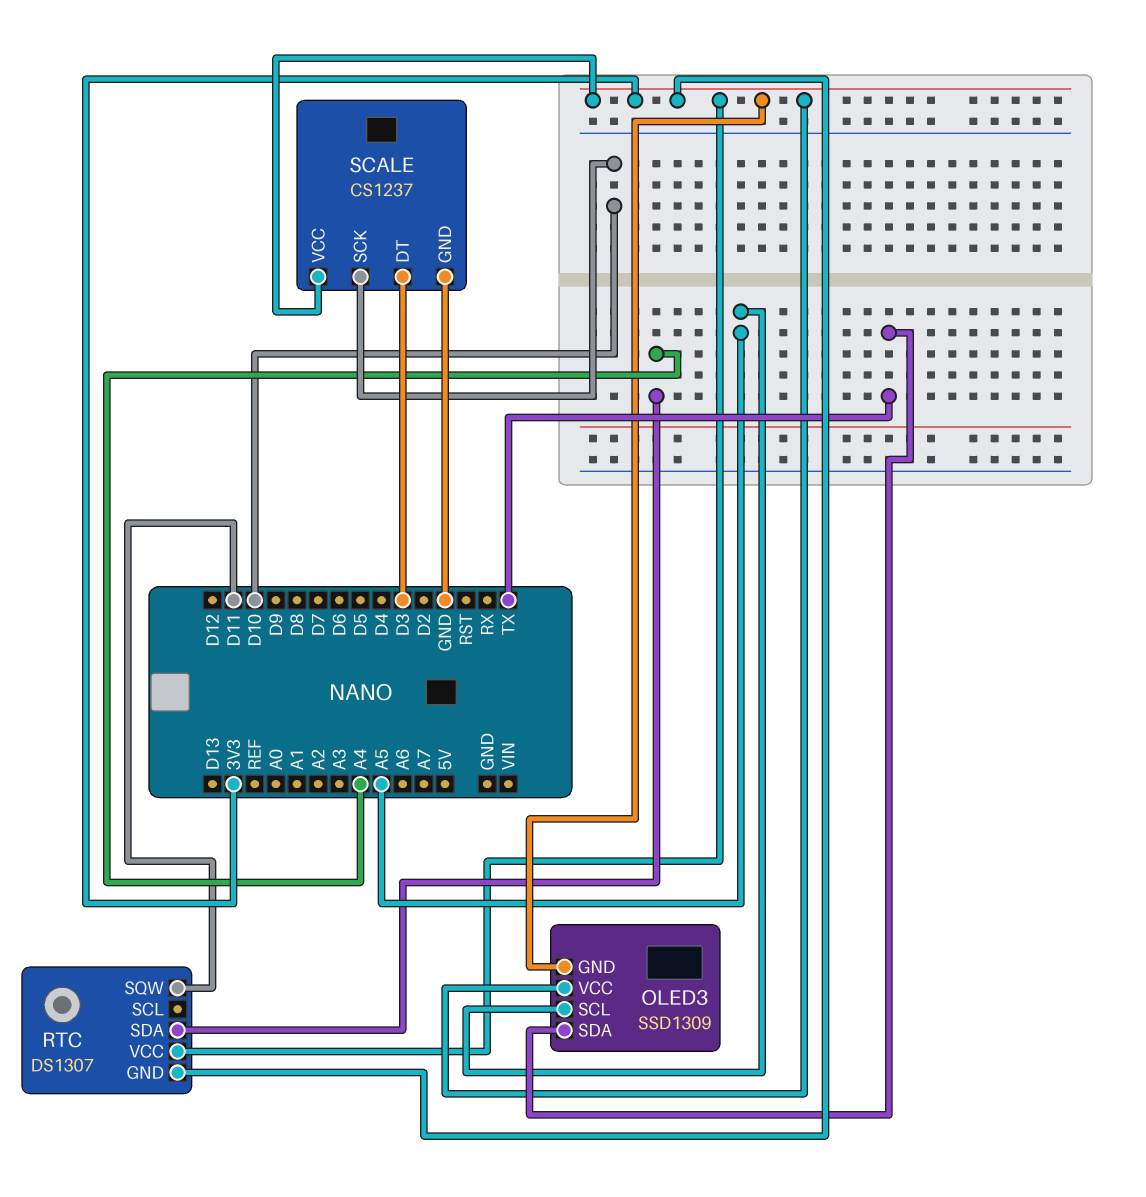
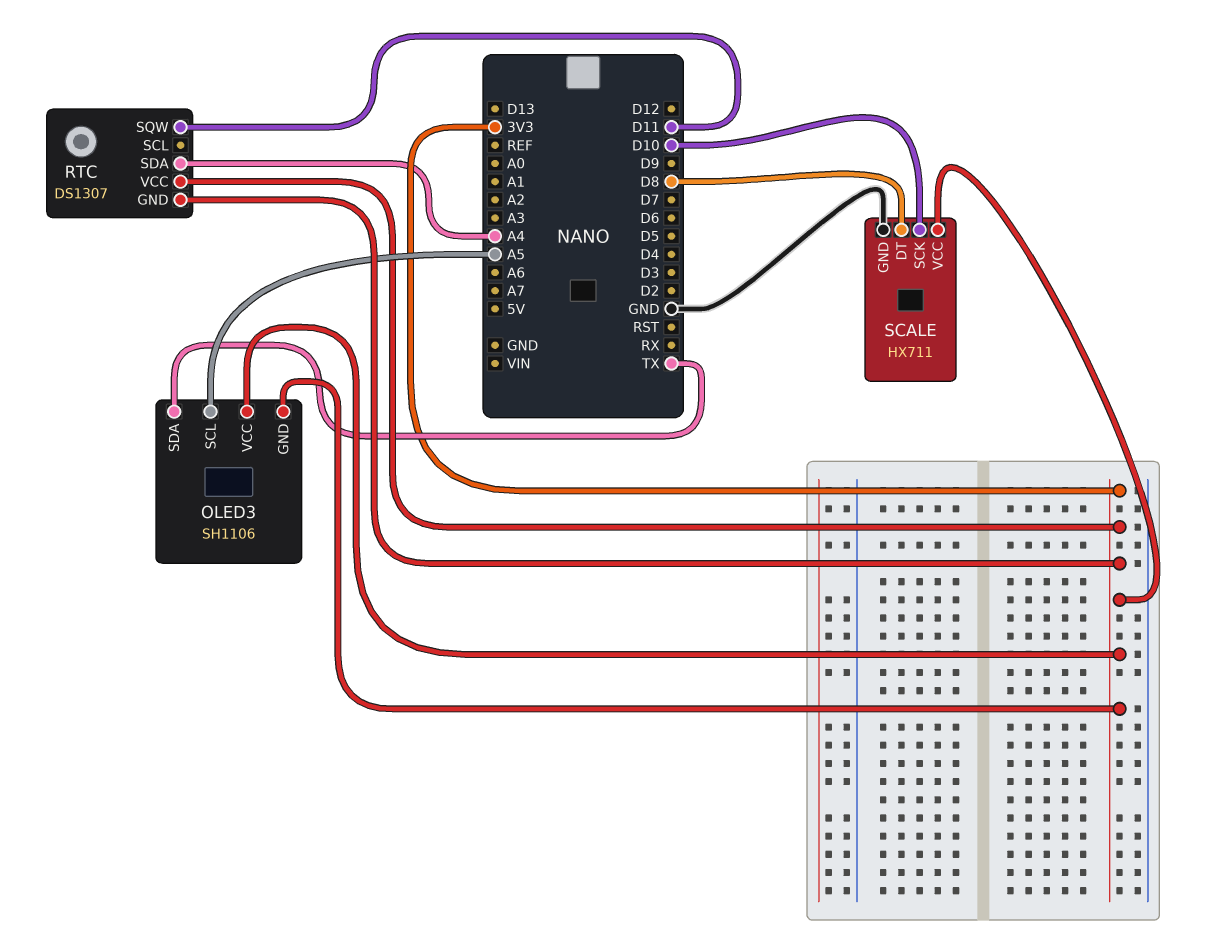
OLED3: SSD1309 -> SH1106
SCALE: CS1237 -> HX711
SCALE pin DT: D3 -> D8

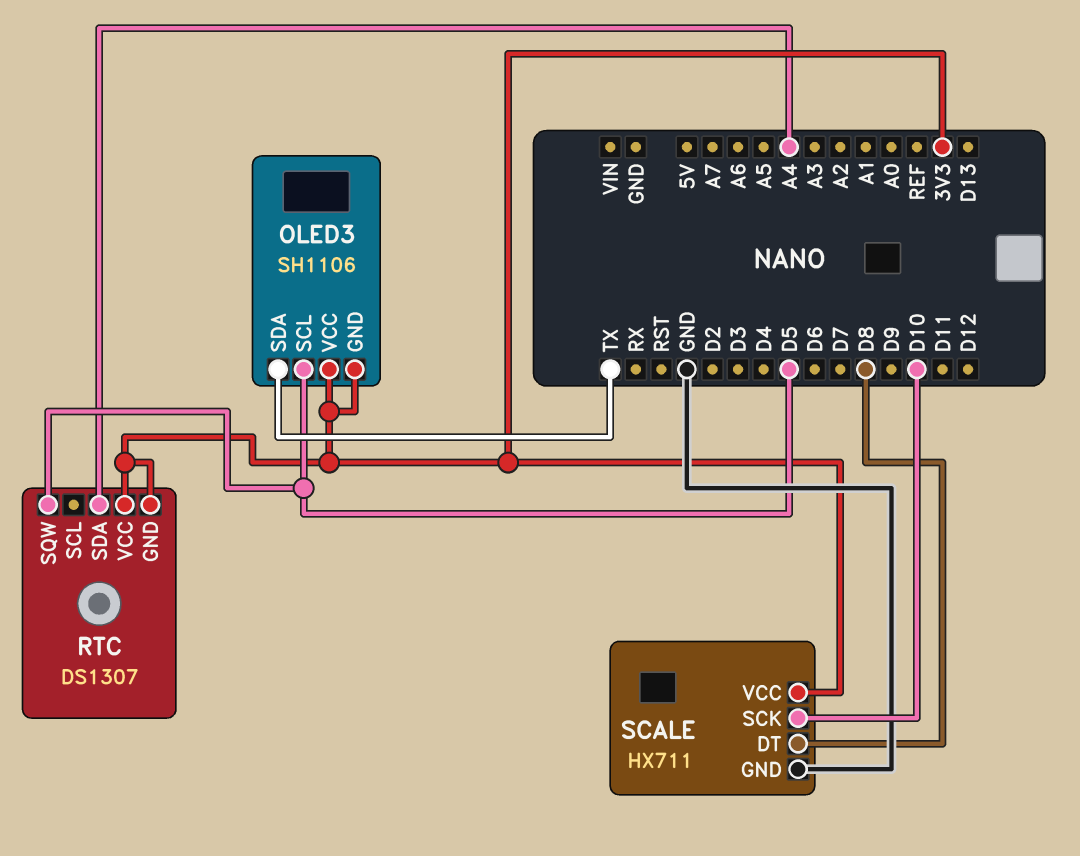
OLED3 pin SCL: A5 -> D5
RTC pin SQW: D11 -> D5

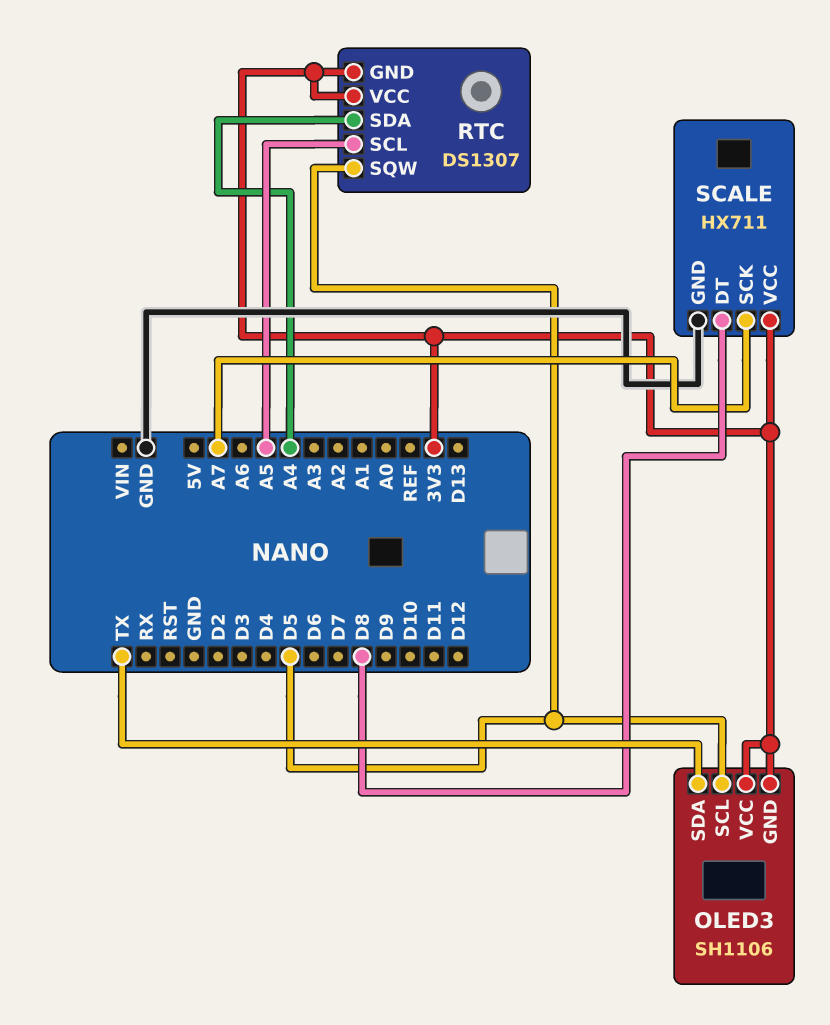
RTC pin SCL: none -> A5
SCALE pin SCK: D10 -> A7

